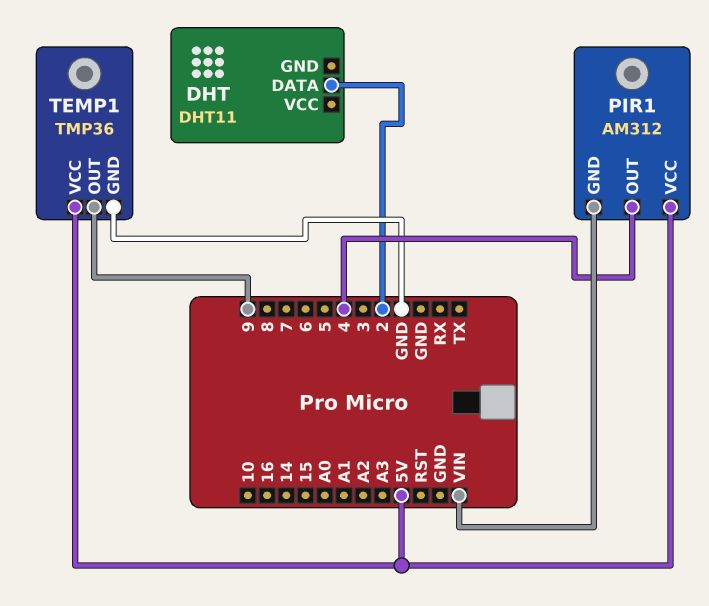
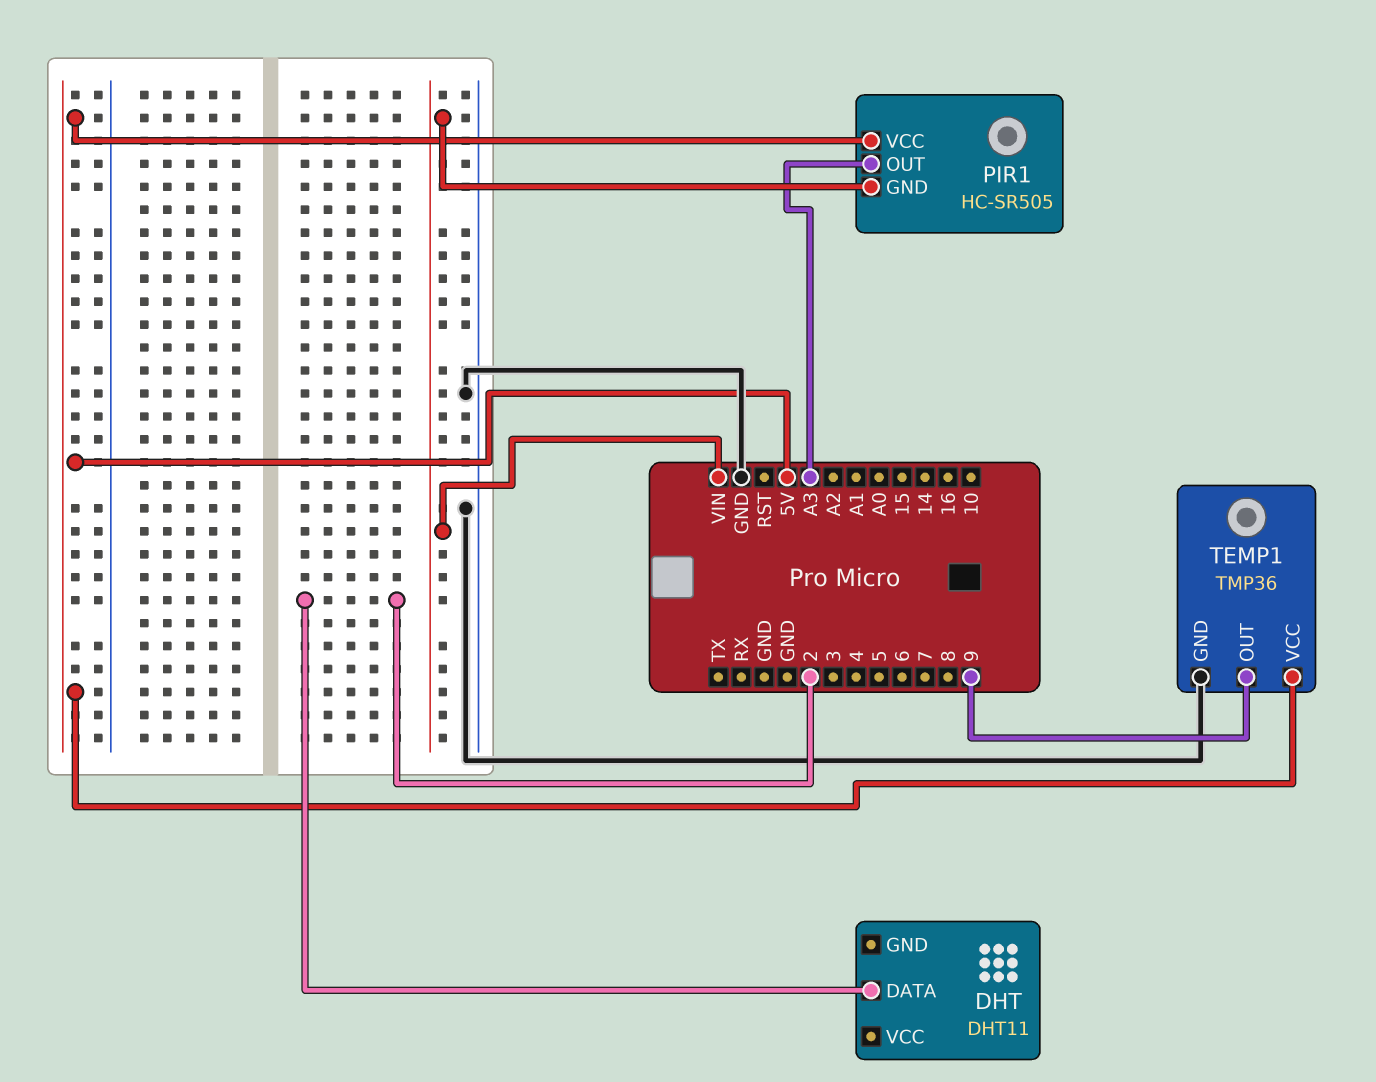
PIR1: AM312 -> HC-SR505
PIR1 pin OUT: 4 -> A3

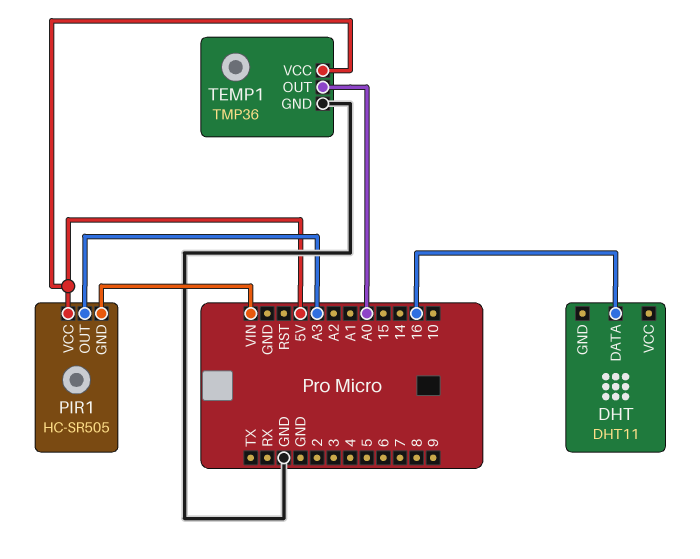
DHT pin DATA: 2 -> 16
TEMP1 pin OUT: 9 -> A0

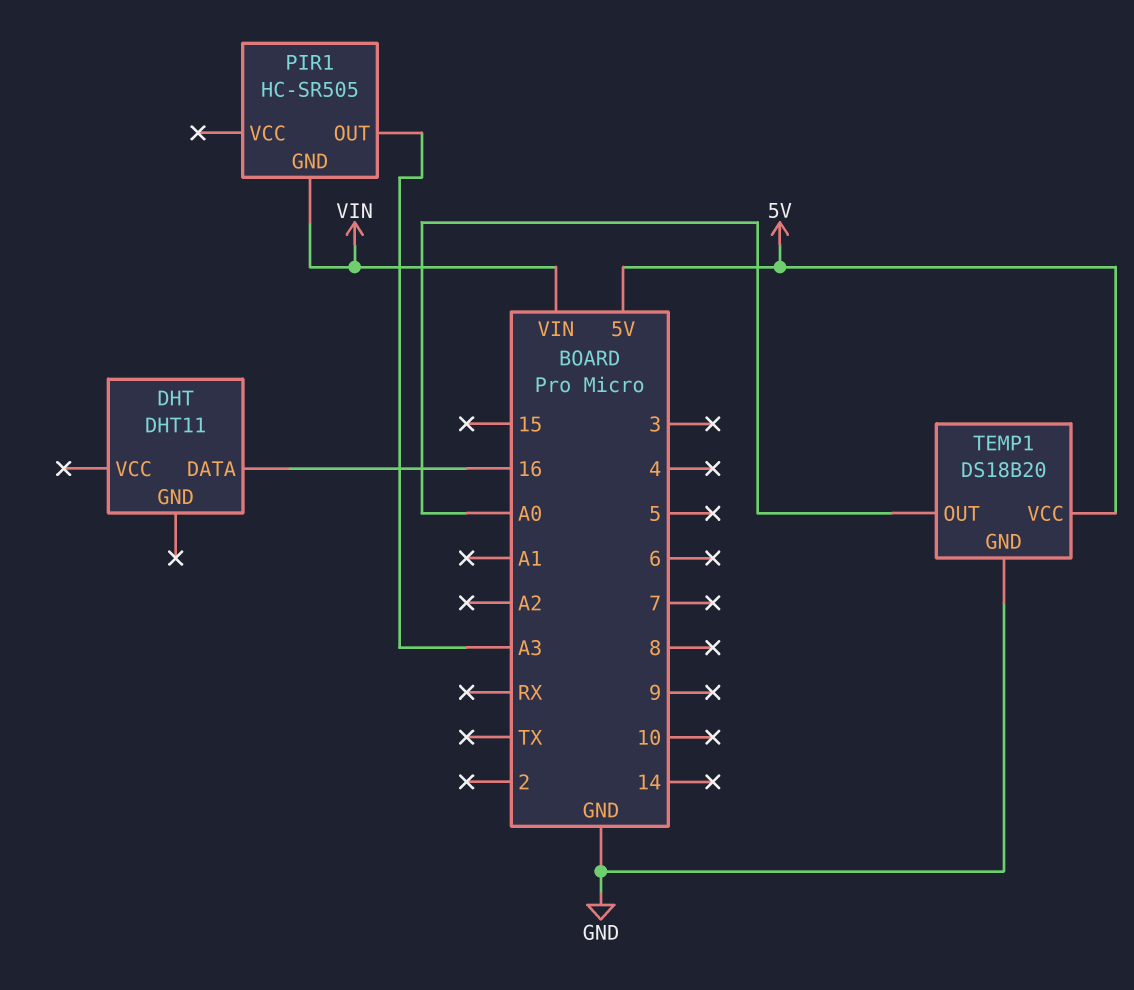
PIR1 pin VCC: 5V -> none
TEMP1: TMP36 -> DS18B20

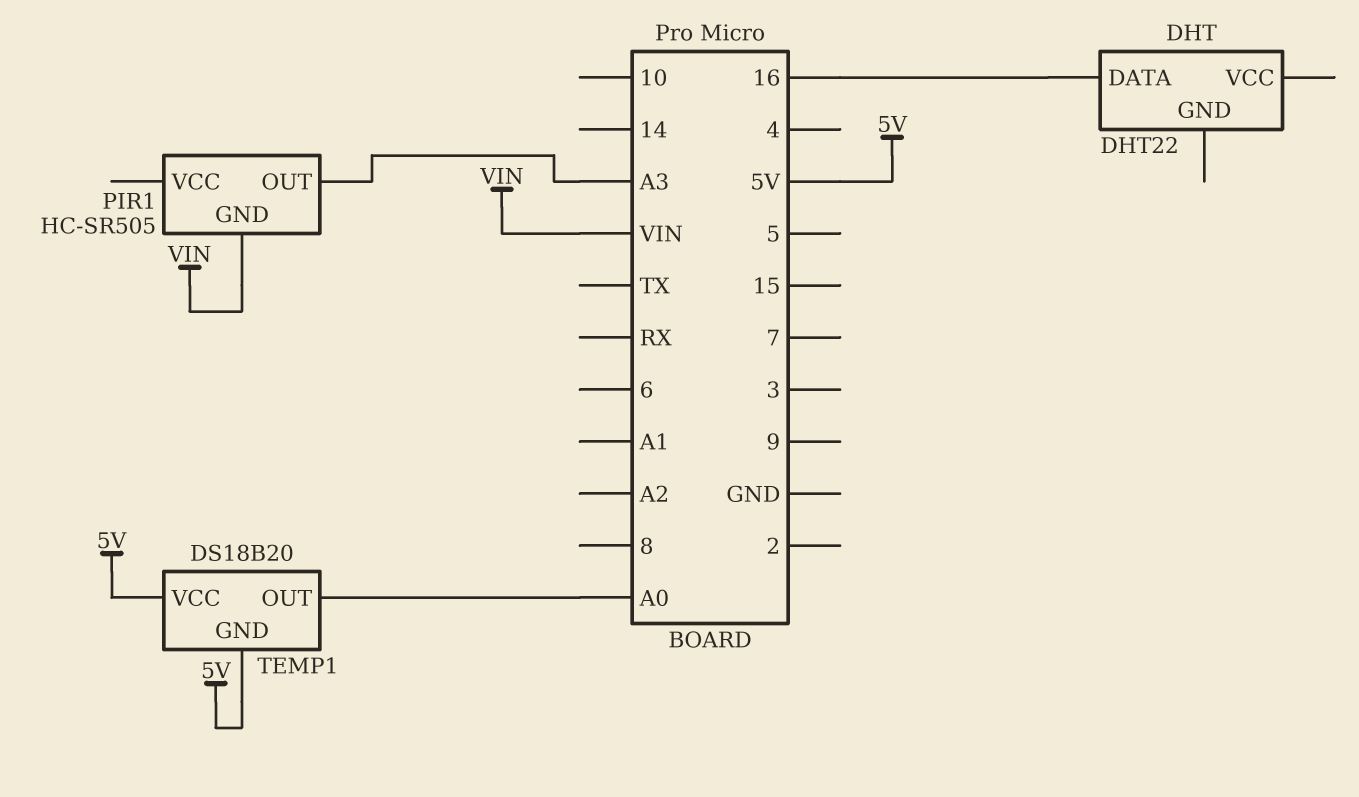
DHT: DHT11 -> DHT22
TEMP1 pin GND: GND -> 5V

